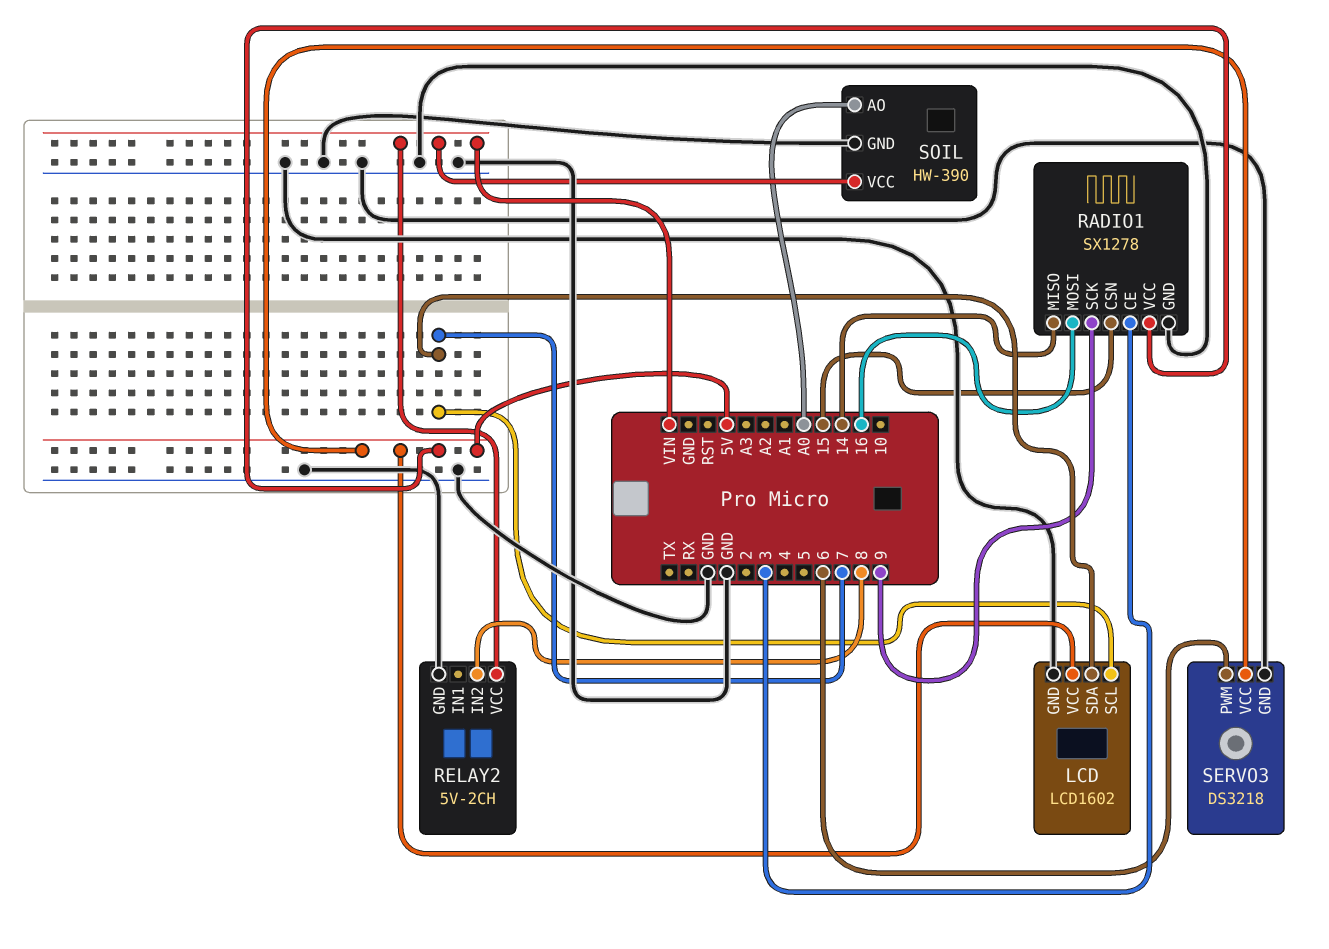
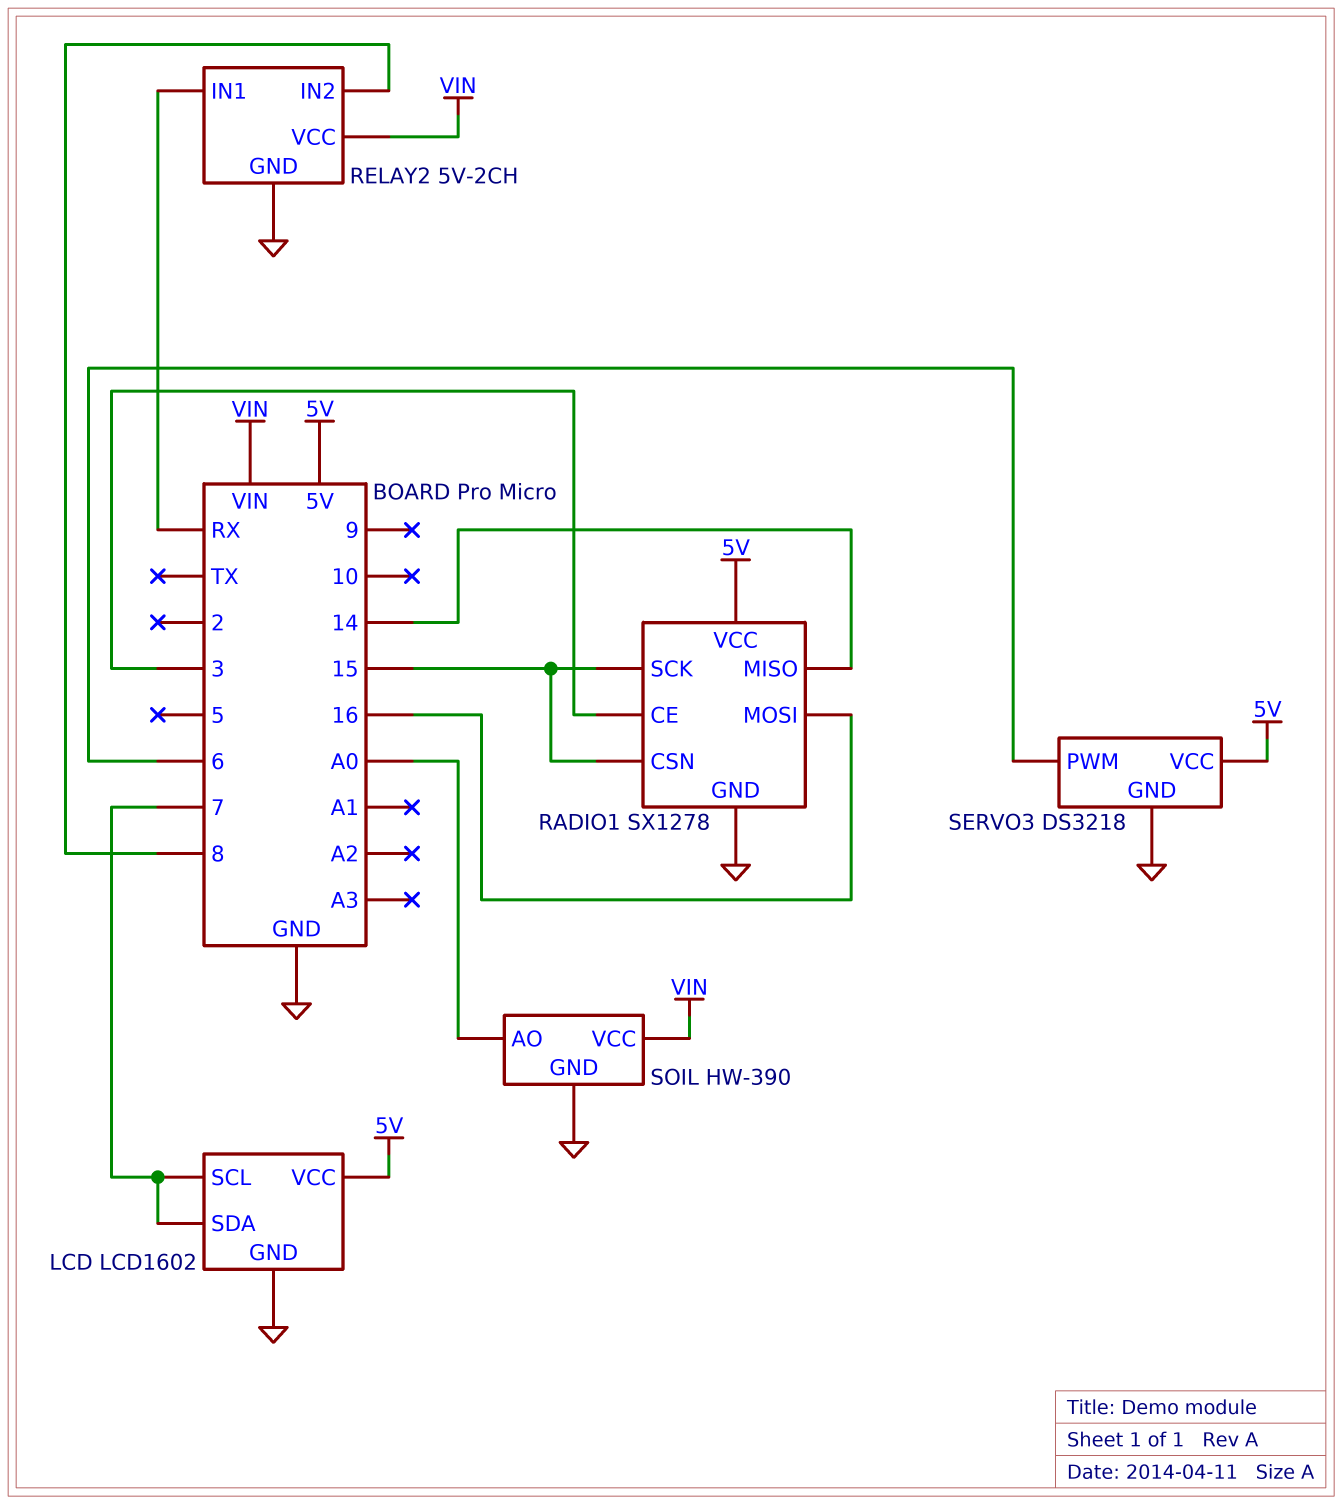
RADIO1 pin SCK: 9 -> 15
RELAY2 pin IN1: none -> RX

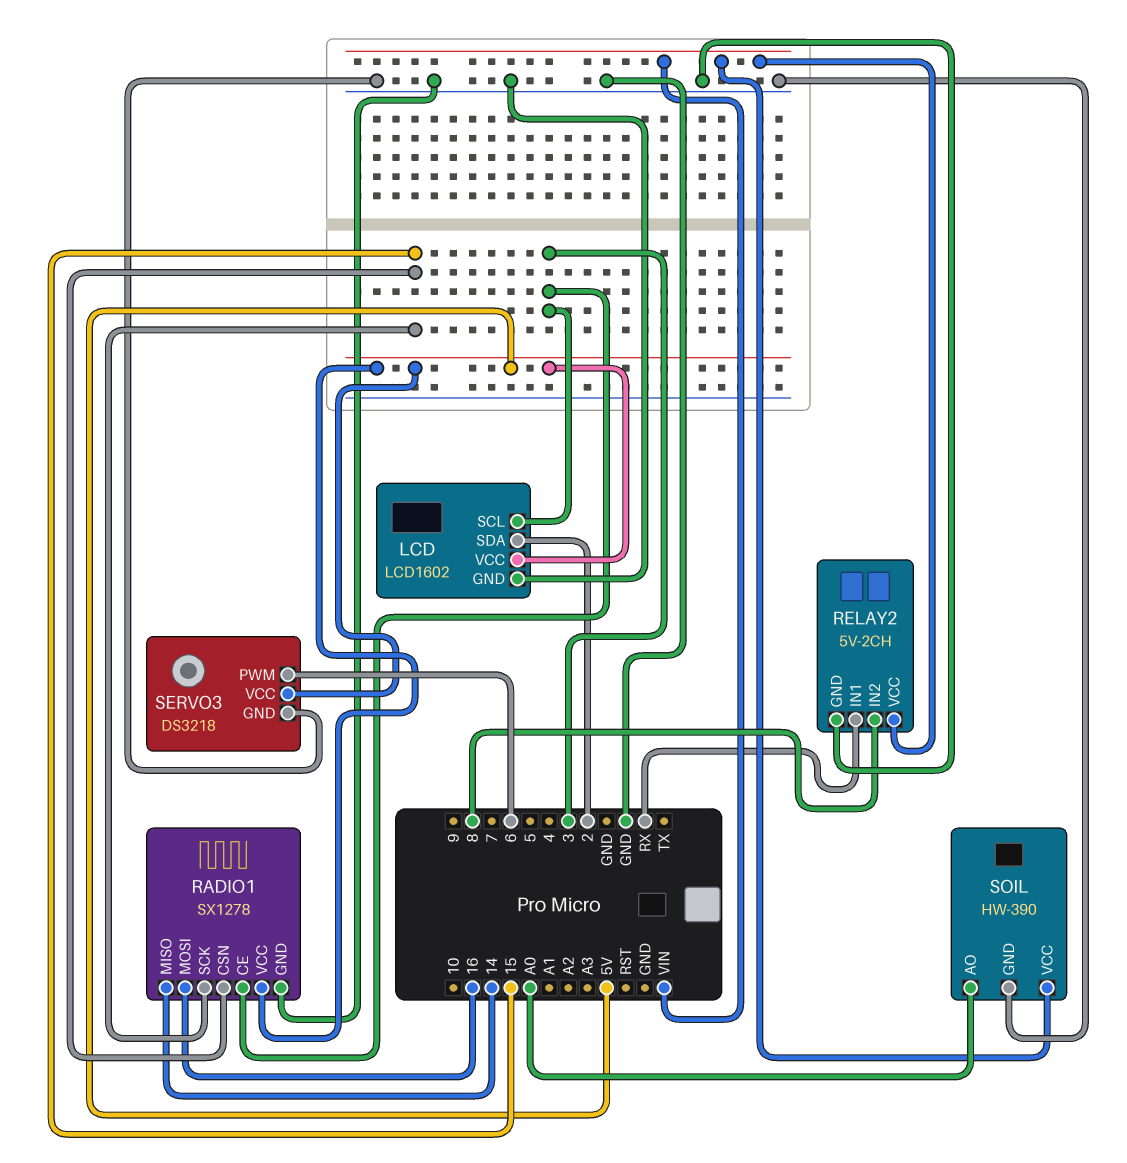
LCD pin SCL: 7 -> 3
LCD pin SDA: 7 -> 2

